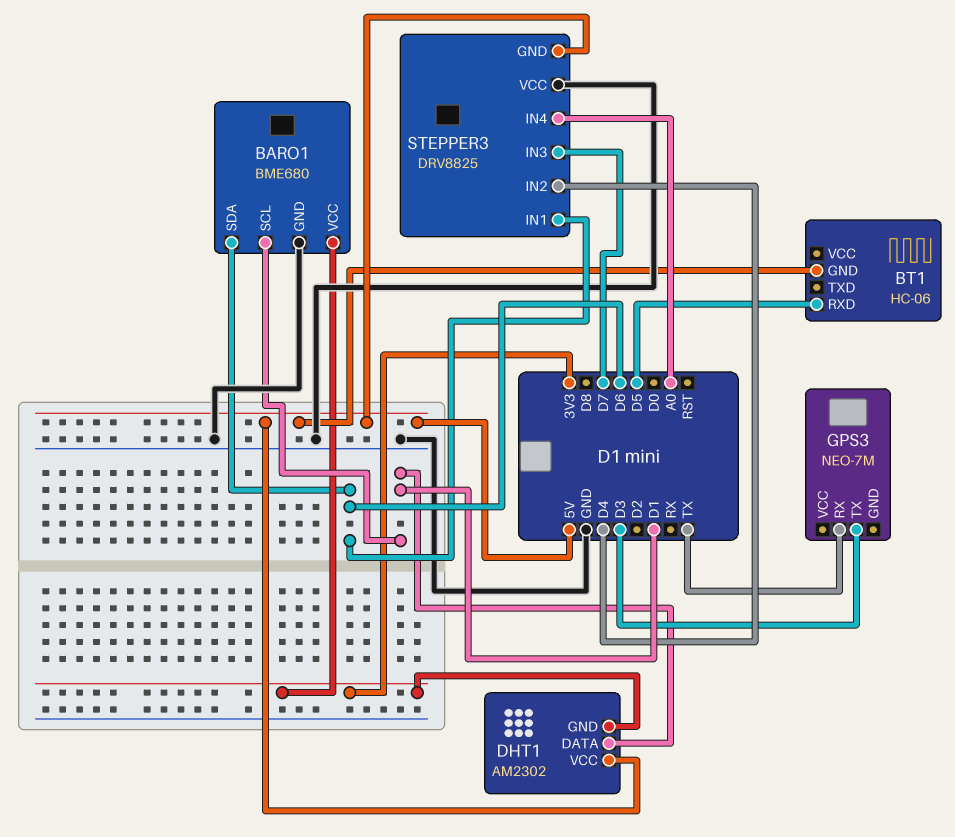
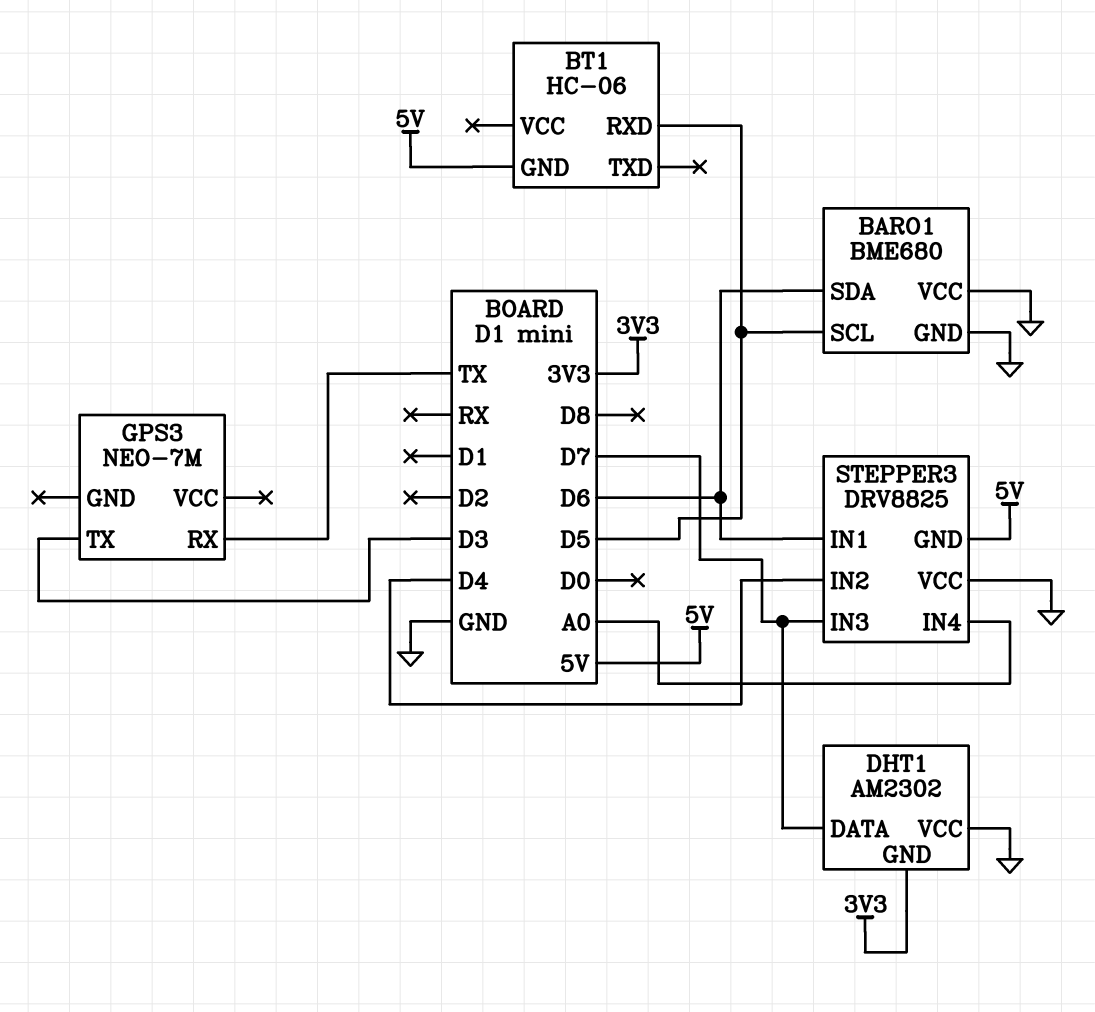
BARO1 pin SCL: D1 -> D5
BARO1 pin VCC: 3V3 -> GND
DHT1 pin DATA: D1 -> D7
DHT1 pin VCC: 5V -> GND

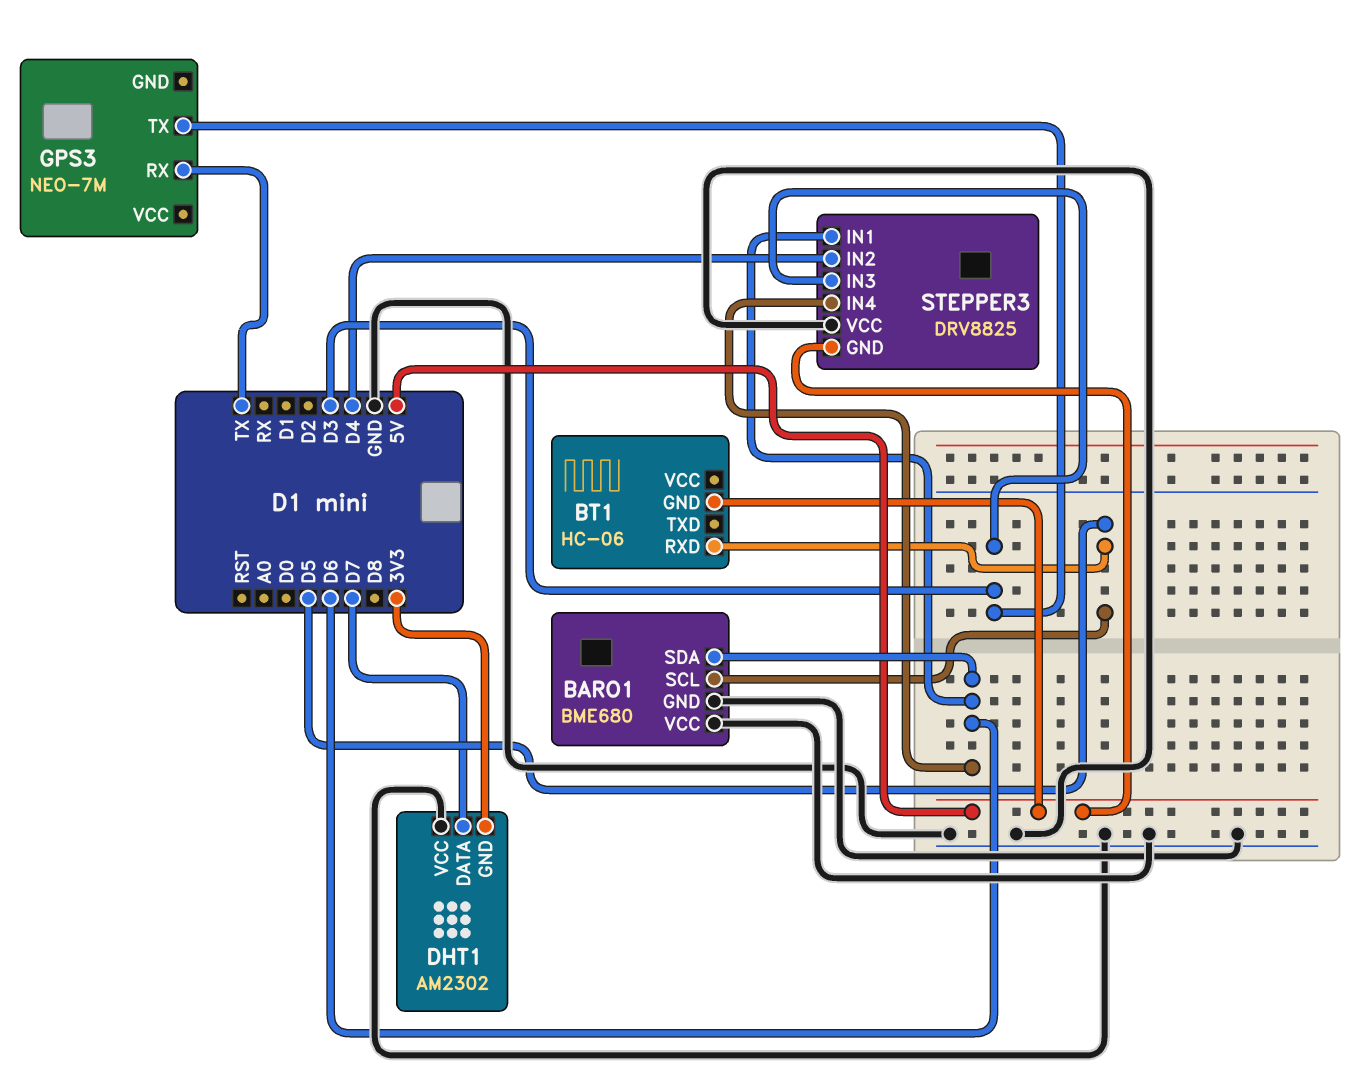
STEPPER3 pin IN3: D7 -> D3
STEPPER3 pin IN4: A0 -> D6

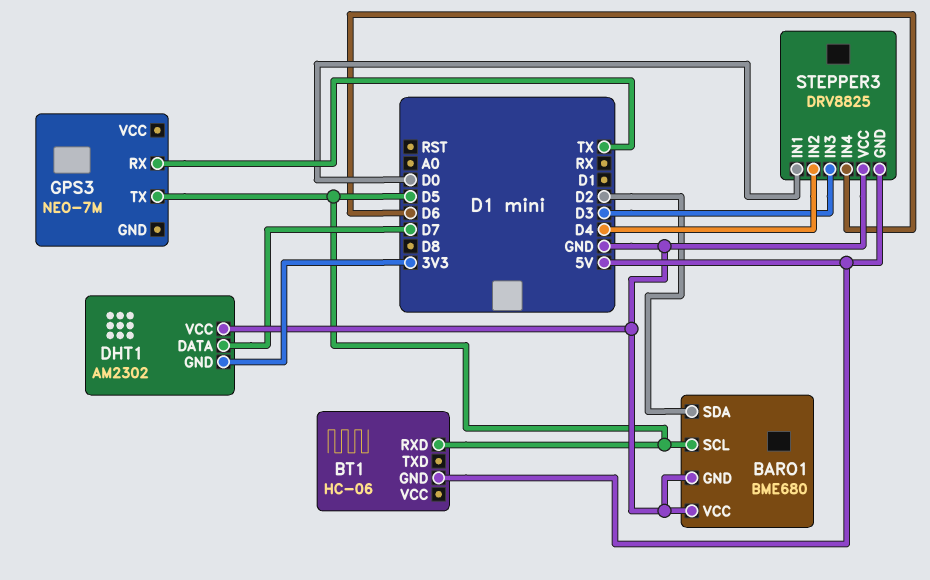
BARO1 pin SDA: D6 -> D2
GPS3 pin TX: D3 -> D5
STEPPER3 pin IN1: D6 -> D0

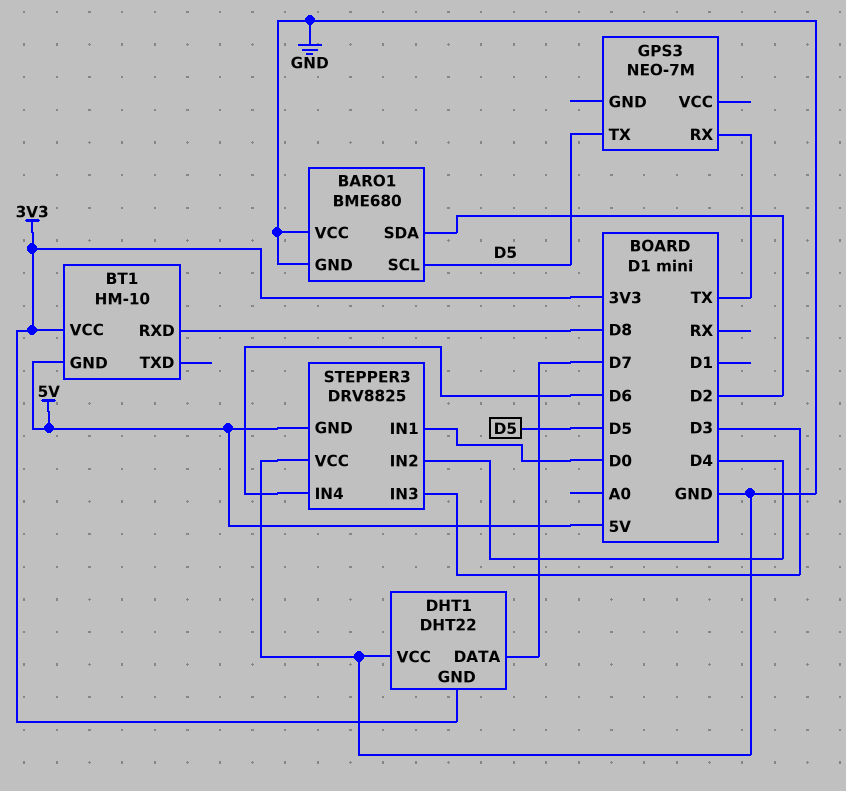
BT1: HC-06 -> HM-10
BT1 pin RXD: D5 -> D8
BT1 pin VCC: none -> 3V3
DHT1: AM2302 -> DHT22

